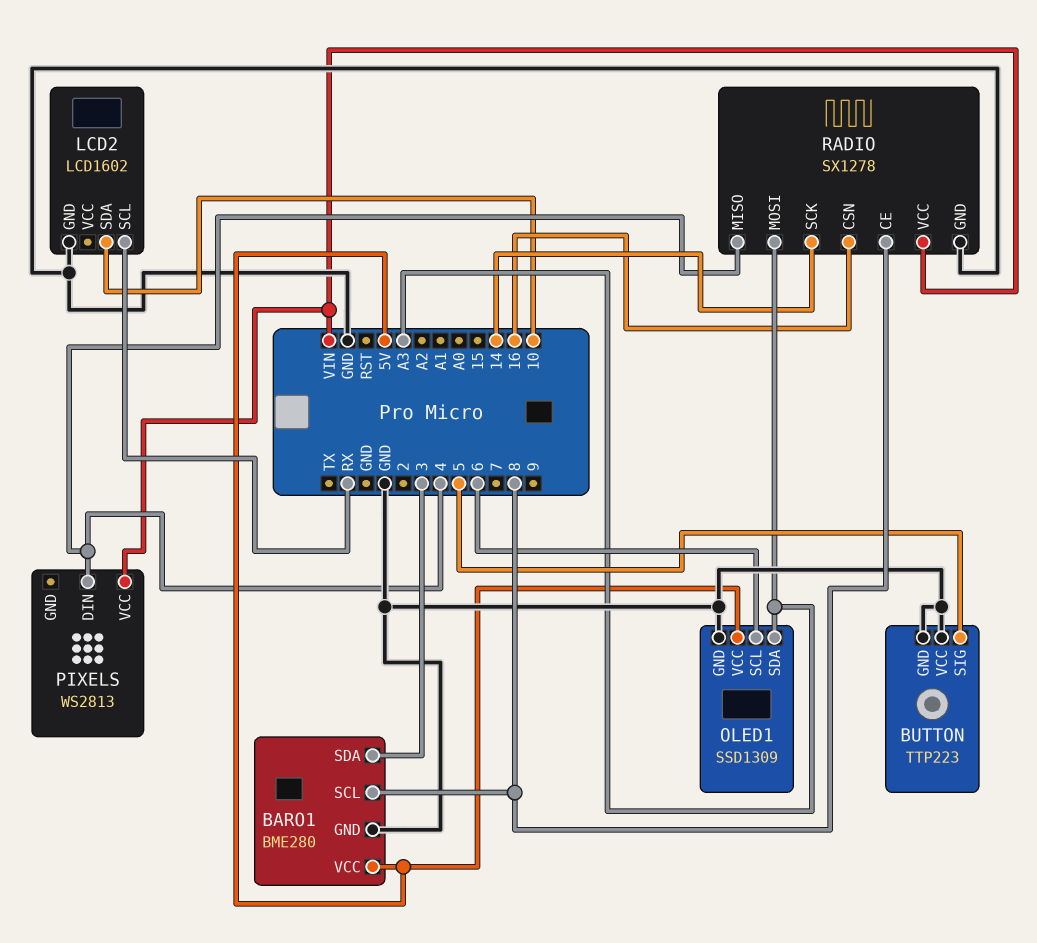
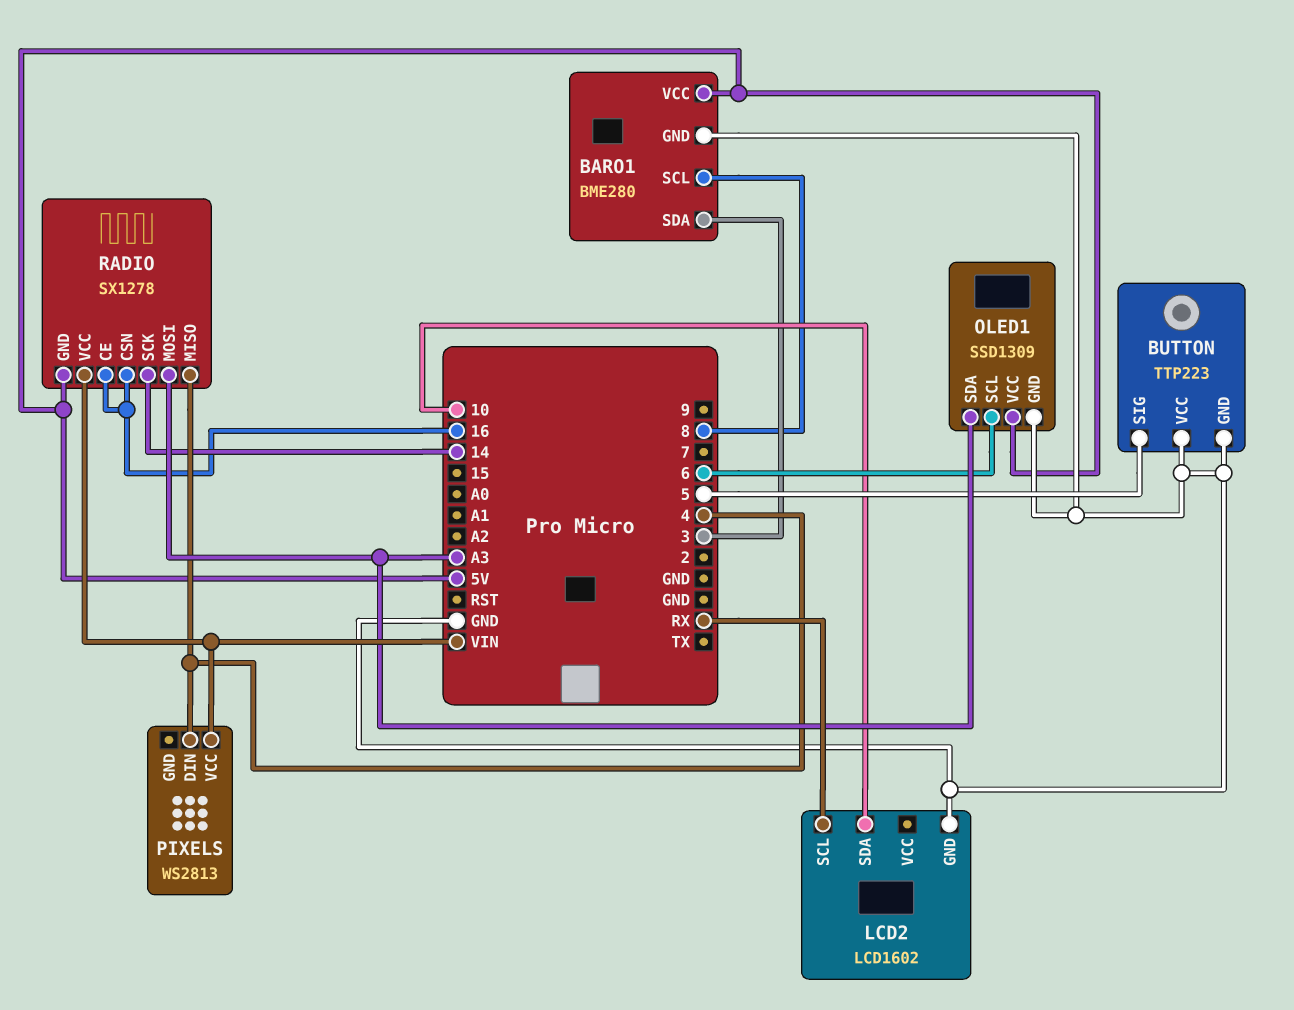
RADIO pin CE: 8 -> 16
RADIO pin GND: GND -> 5V

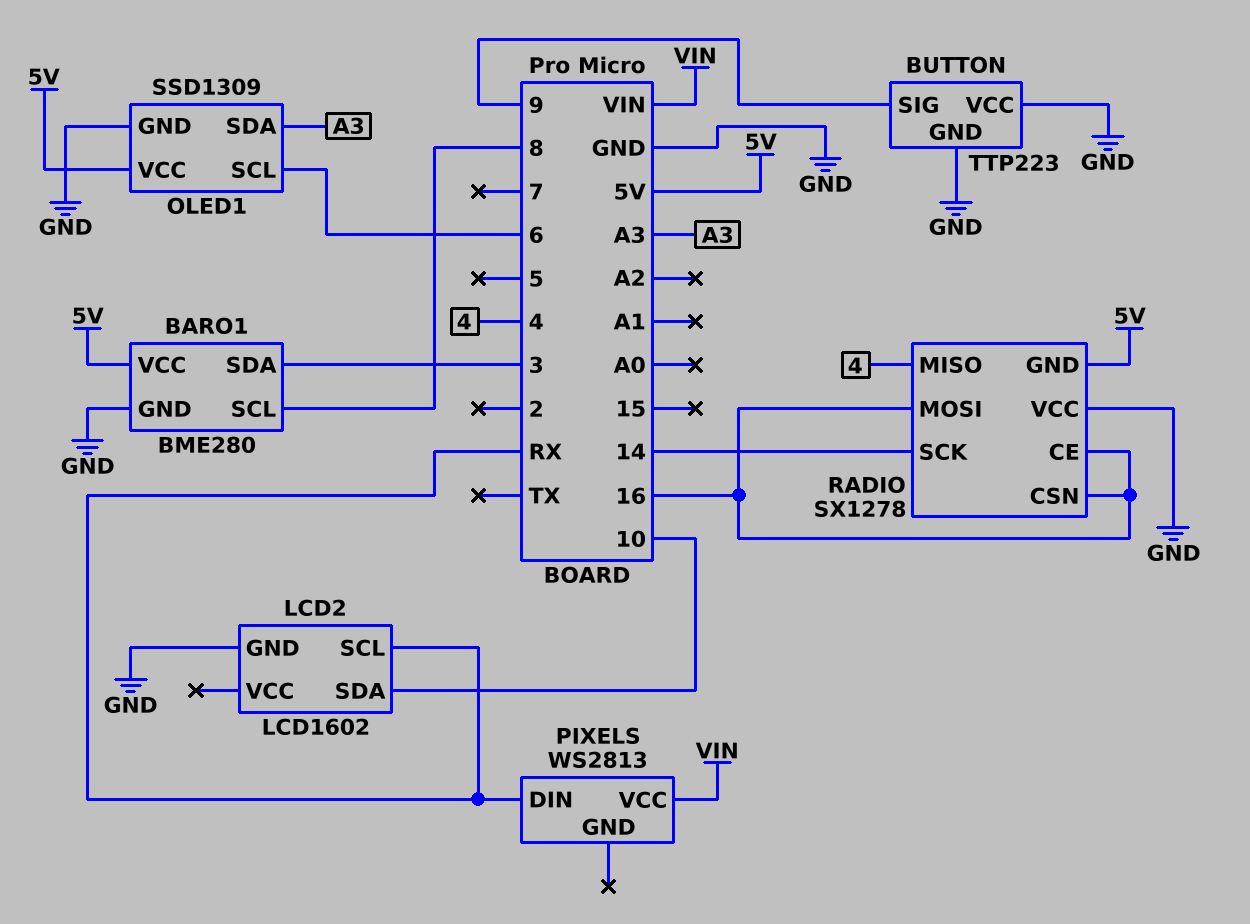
BUTTON pin SIG: 5 -> 9
PIXELS pin DIN: 4 -> RX
RADIO pin MOSI: A3 -> 16
RADIO pin VCC: VIN -> GND

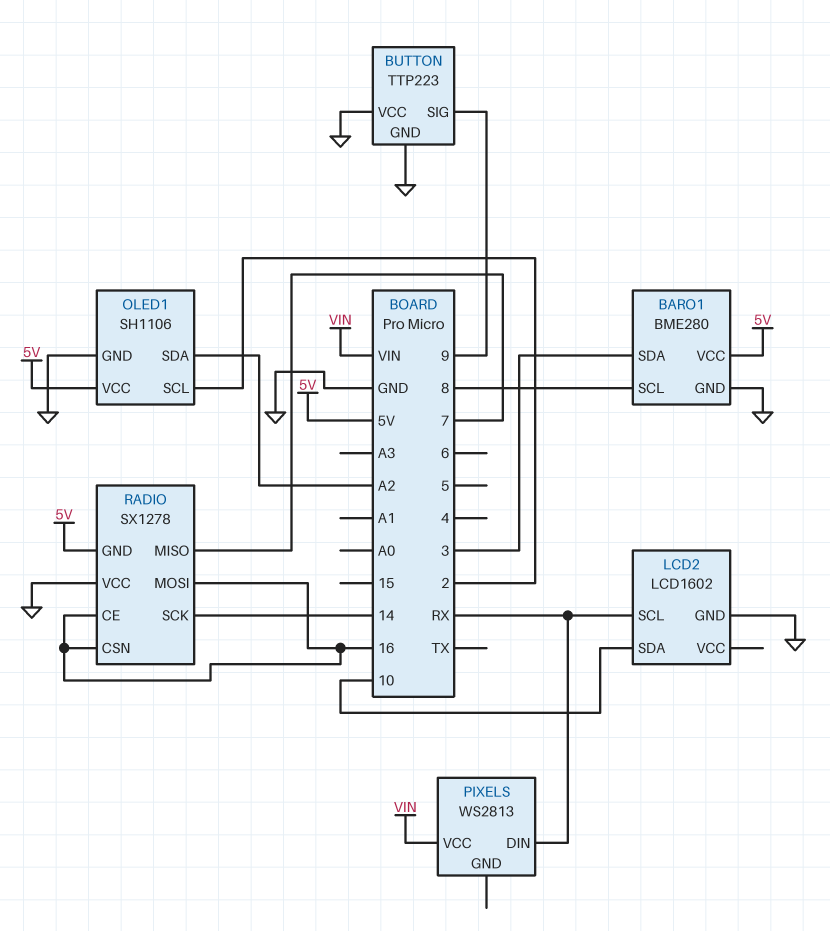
OLED1: SSD1309 -> SH1106
OLED1 pin SCL: 6 -> 2
OLED1 pin SDA: A3 -> A2
RADIO pin MISO: 4 -> 7

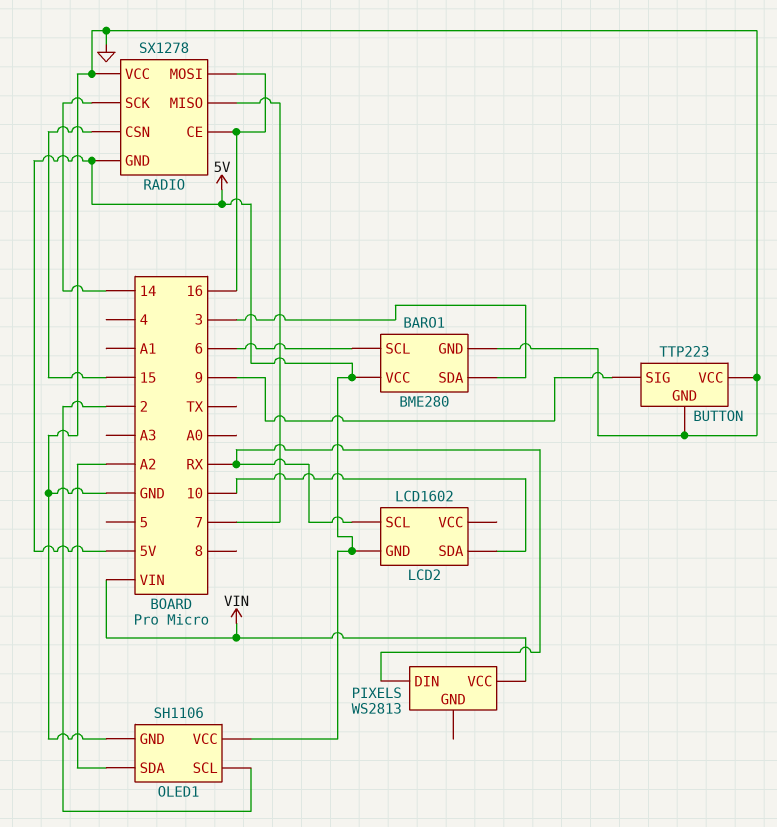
BARO1 pin SCL: 8 -> 6
LCD2 pin GND: GND -> 5V
RADIO pin CSN: 16 -> 15

